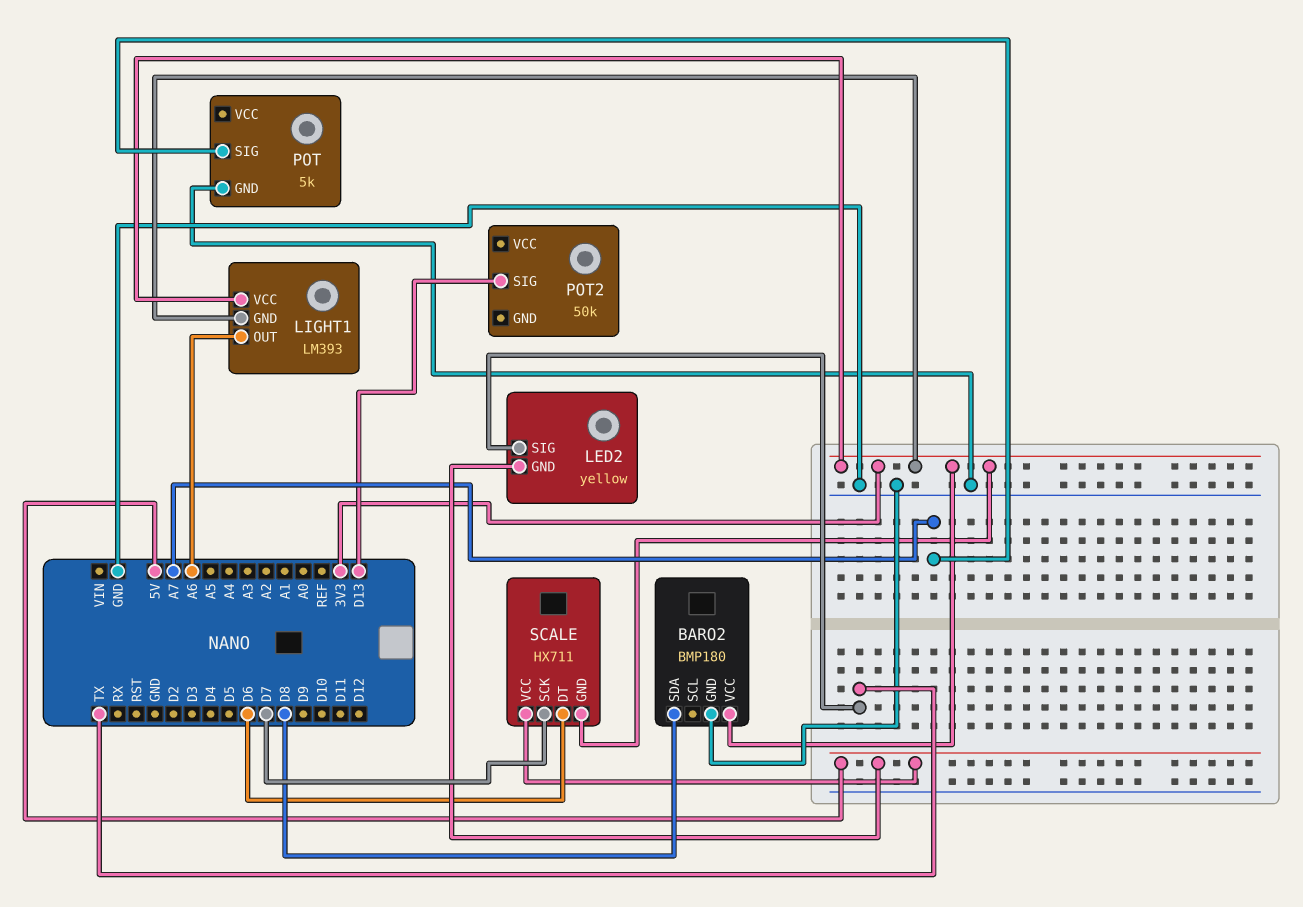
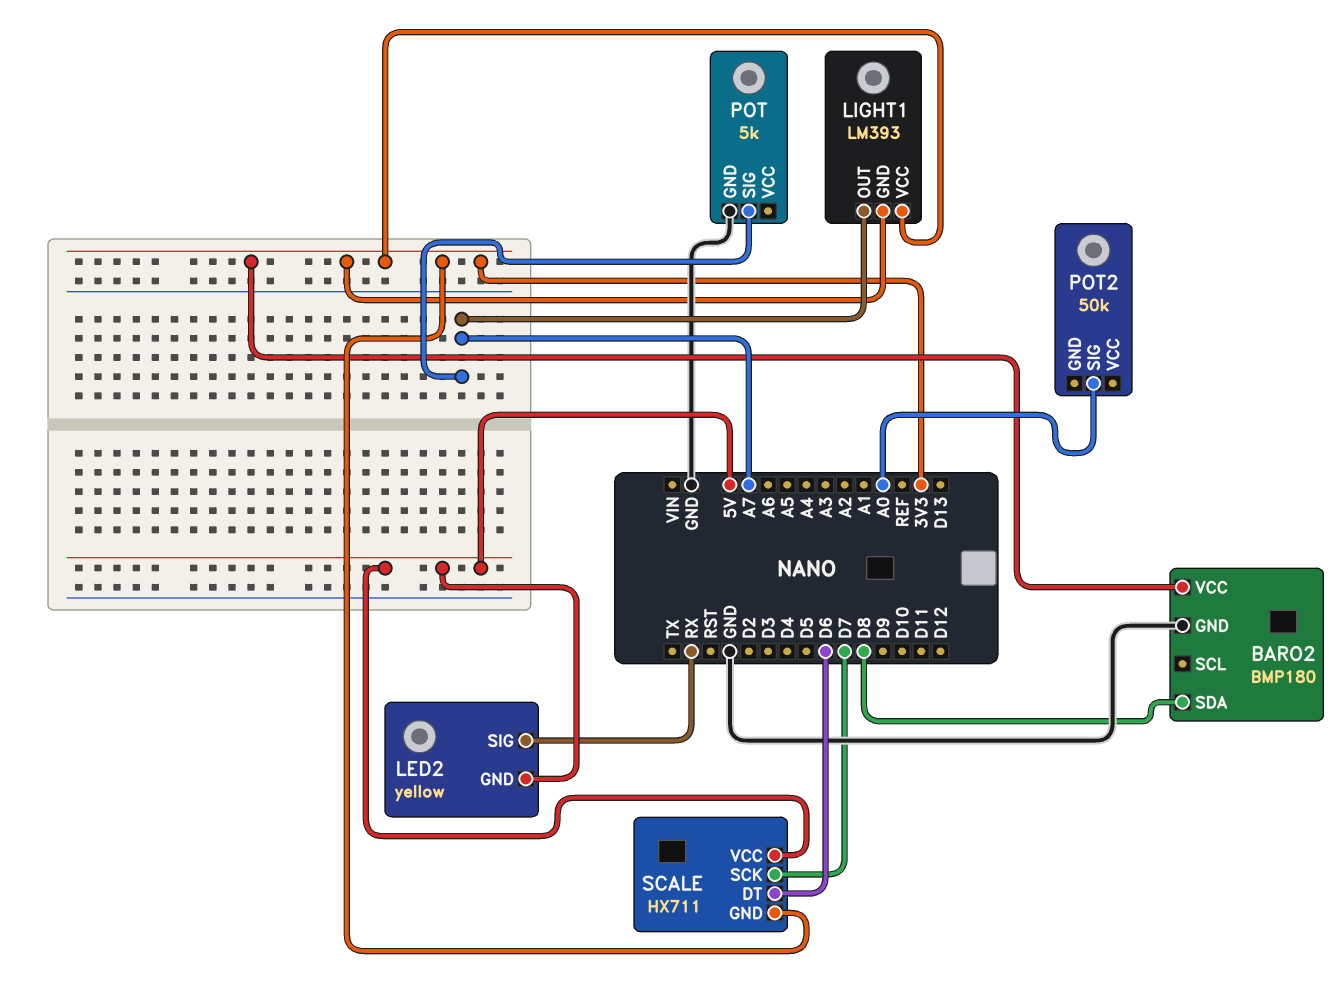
LED2 pin SIG: TX -> RX
LIGHT1 pin OUT: A6 -> A7
POT2 pin SIG: D13 -> A0

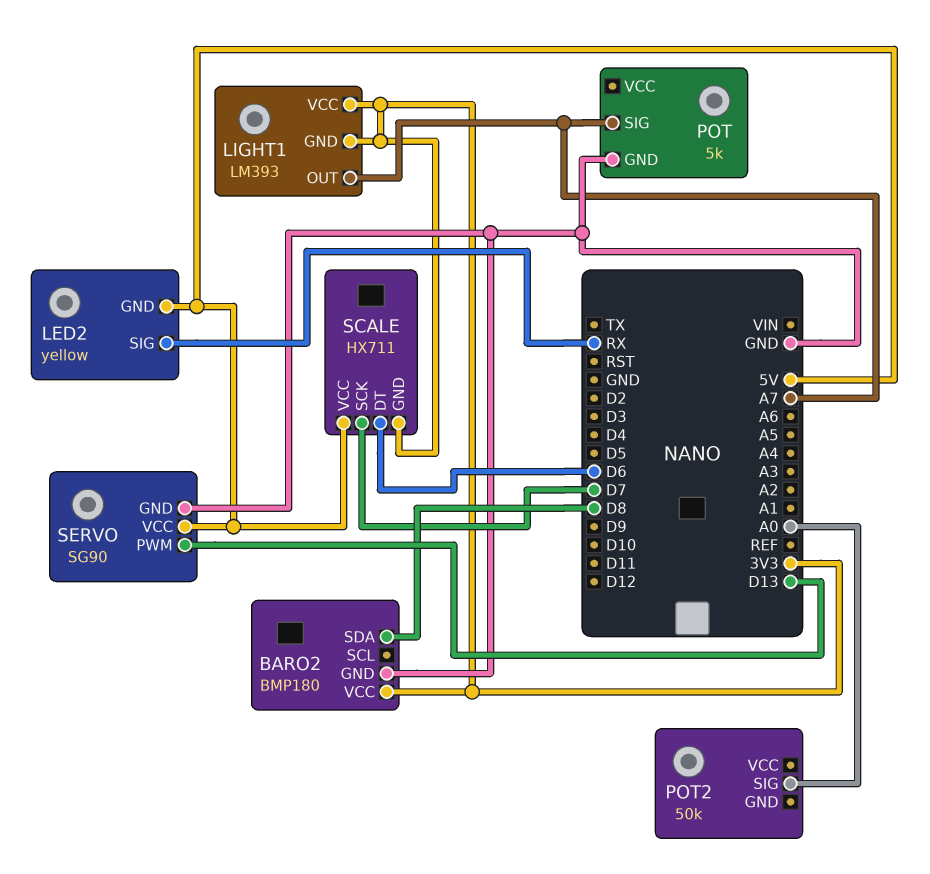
SERVO: none -> SG90
SERVO pin GND: none -> GND
SERVO pin PWM: none -> D13
SERVO pin VCC: none -> 5V

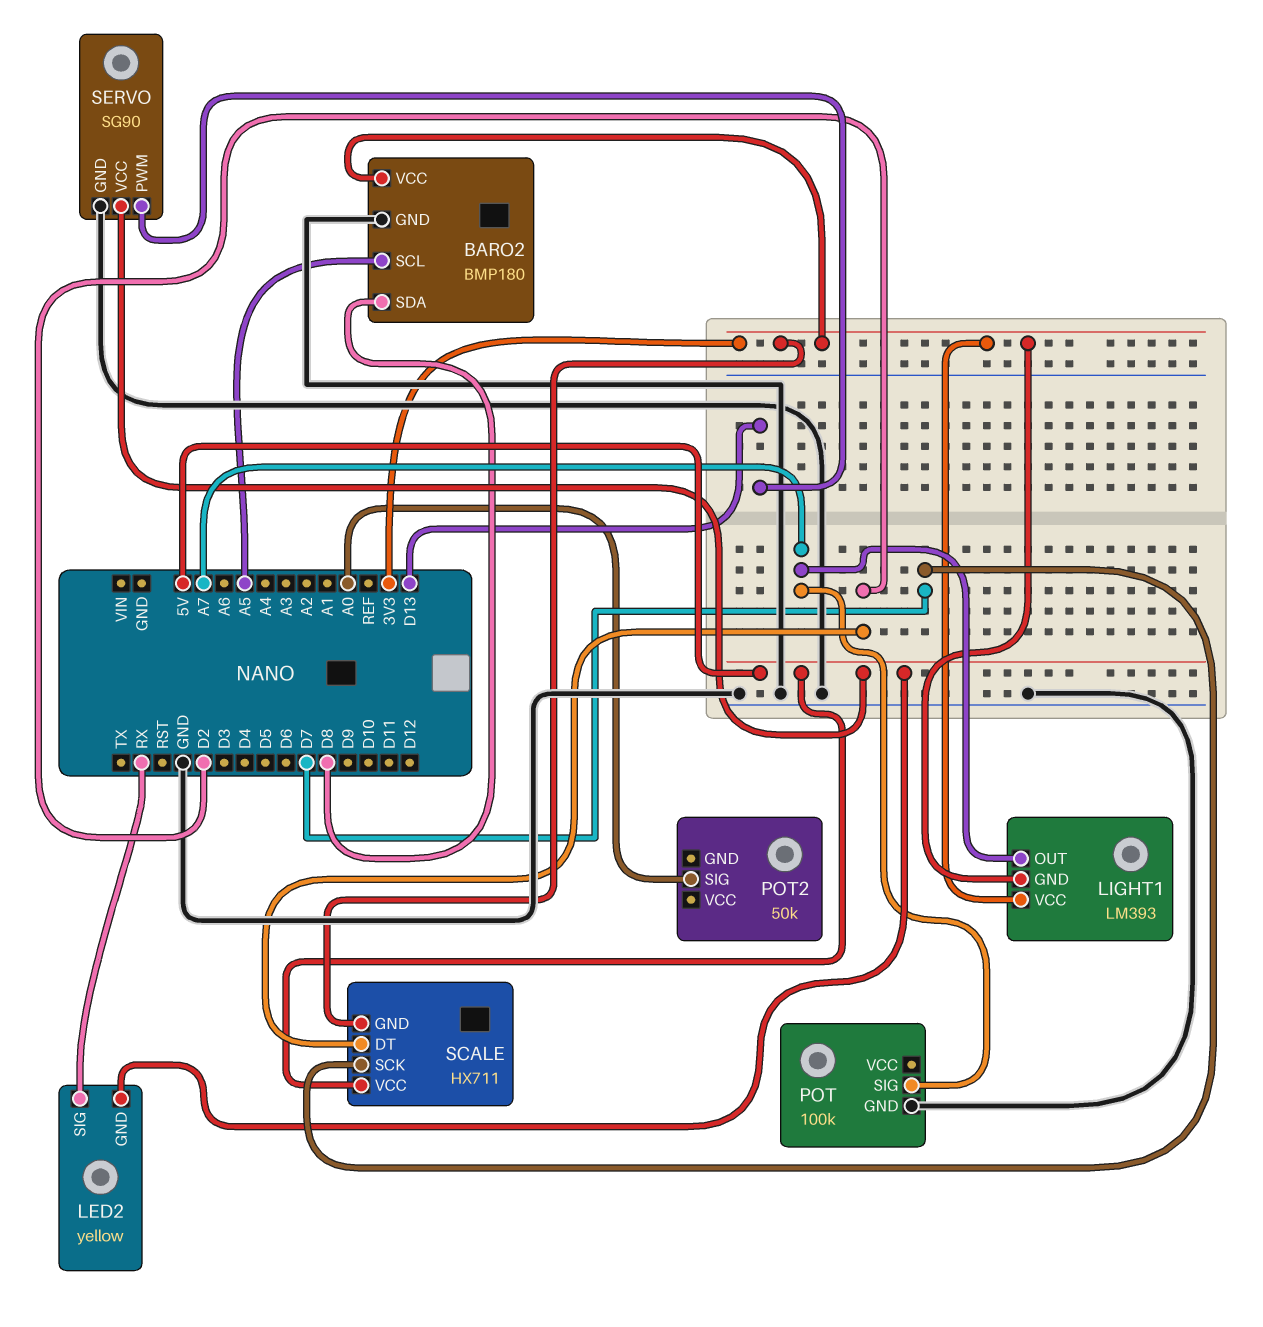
BARO2 pin SCL: none -> A5
POT: 5k -> 100k
SCALE pin DT: D6 -> D2

